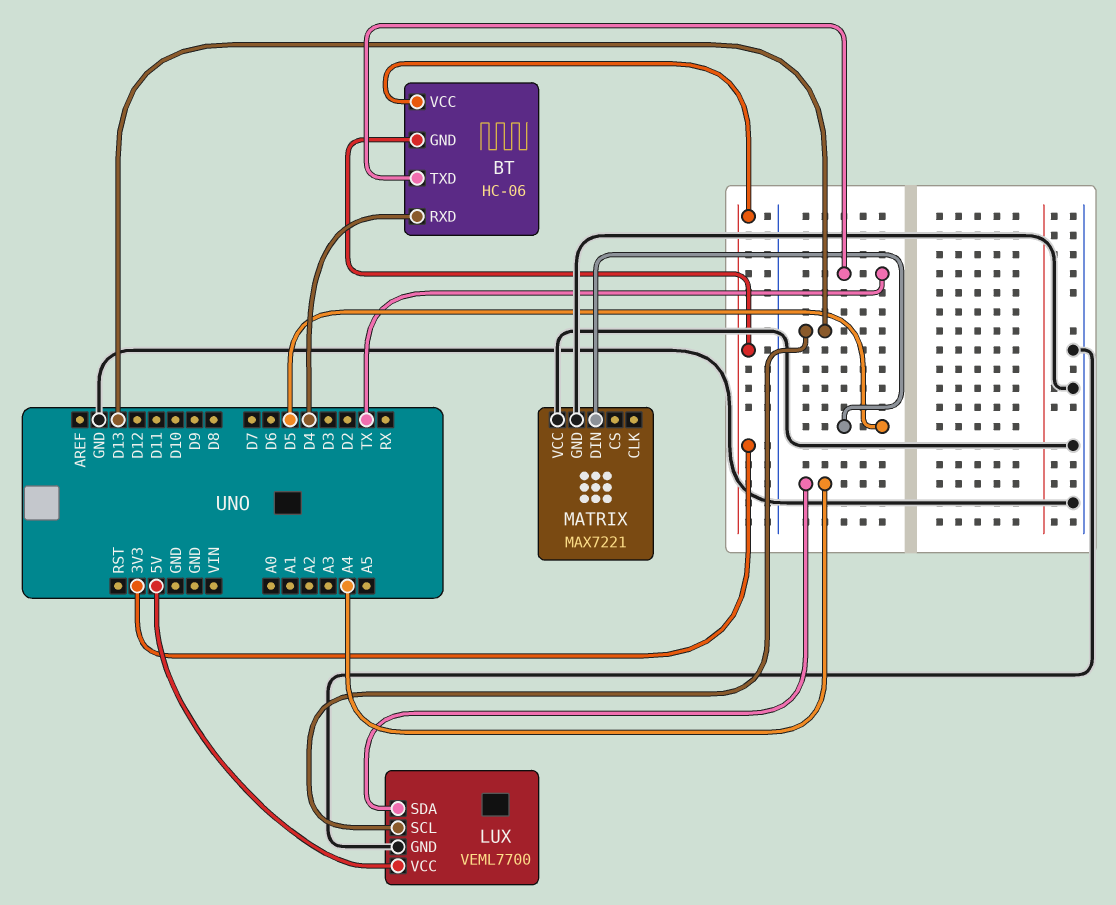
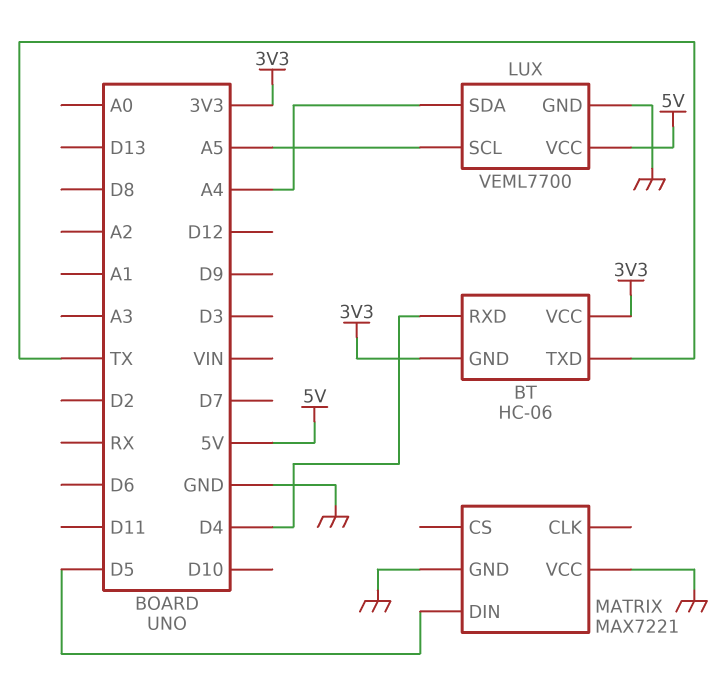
LUX pin SCL: D13 -> A5

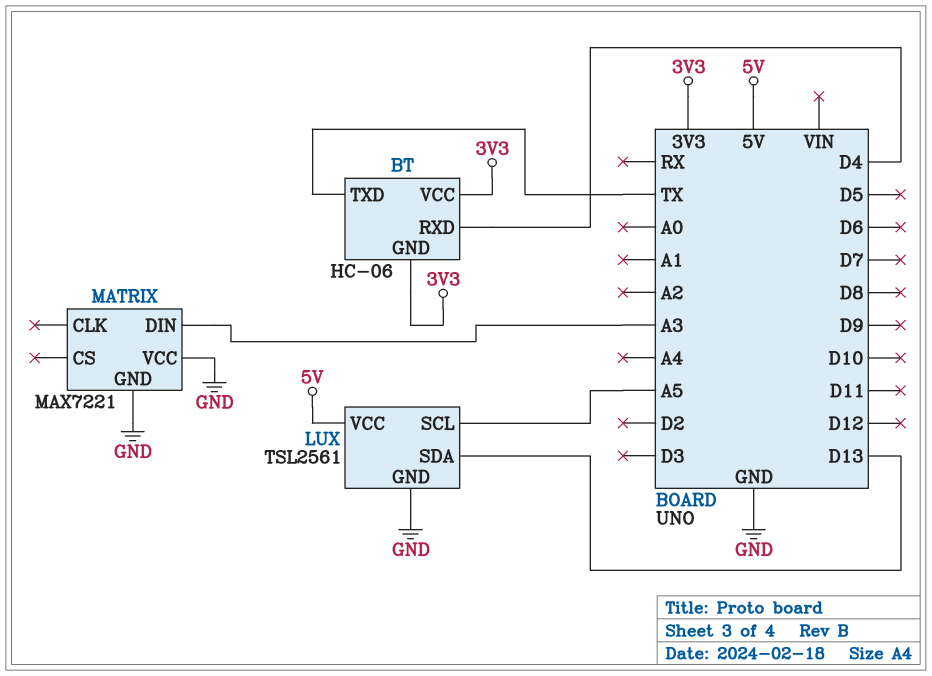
LUX: VEML7700 -> TSL2561
LUX pin SDA: A4 -> D13
MATRIX pin DIN: D5 -> A3

